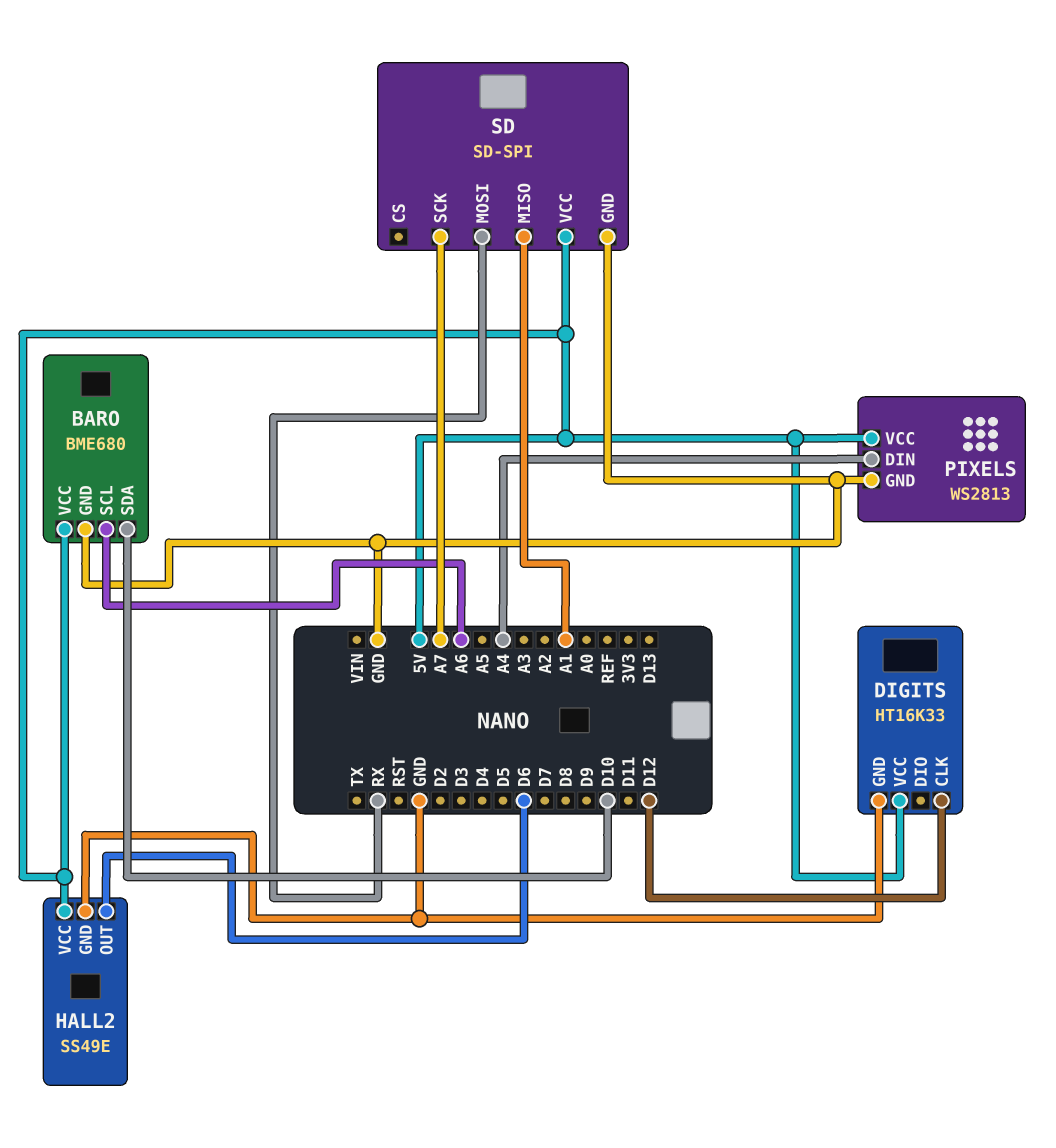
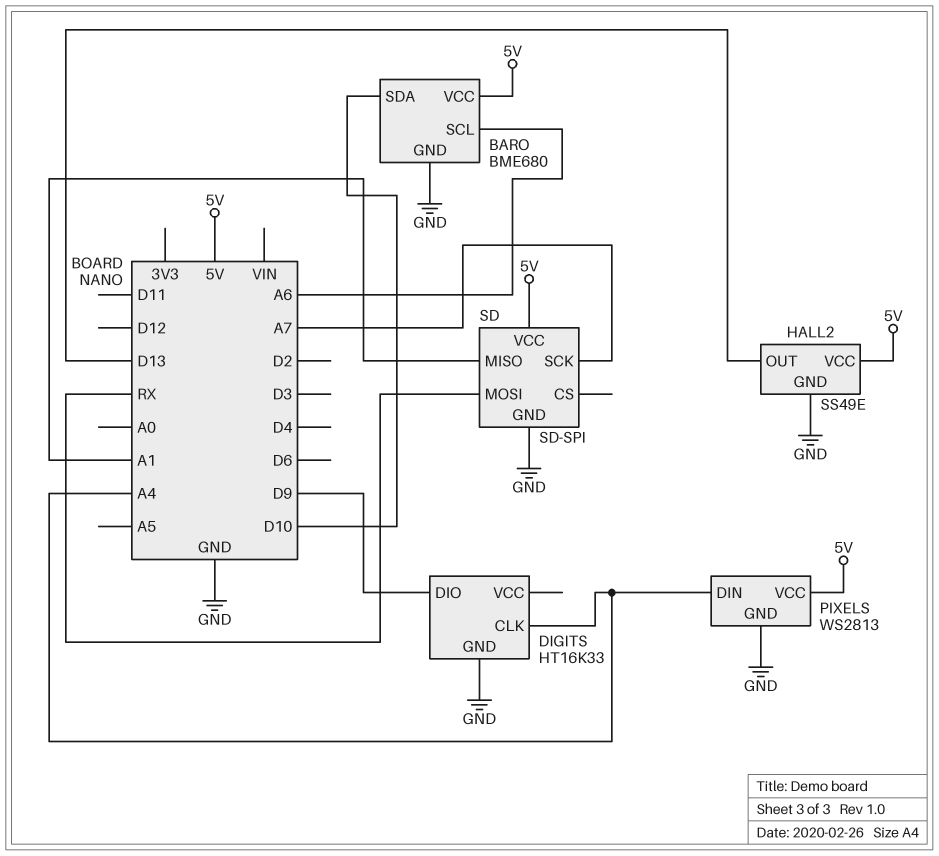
DIGITS pin CLK: D12 -> A4
DIGITS pin DIO: none -> D9
DIGITS pin VCC: 5V -> none
HALL2 pin OUT: D6 -> D13

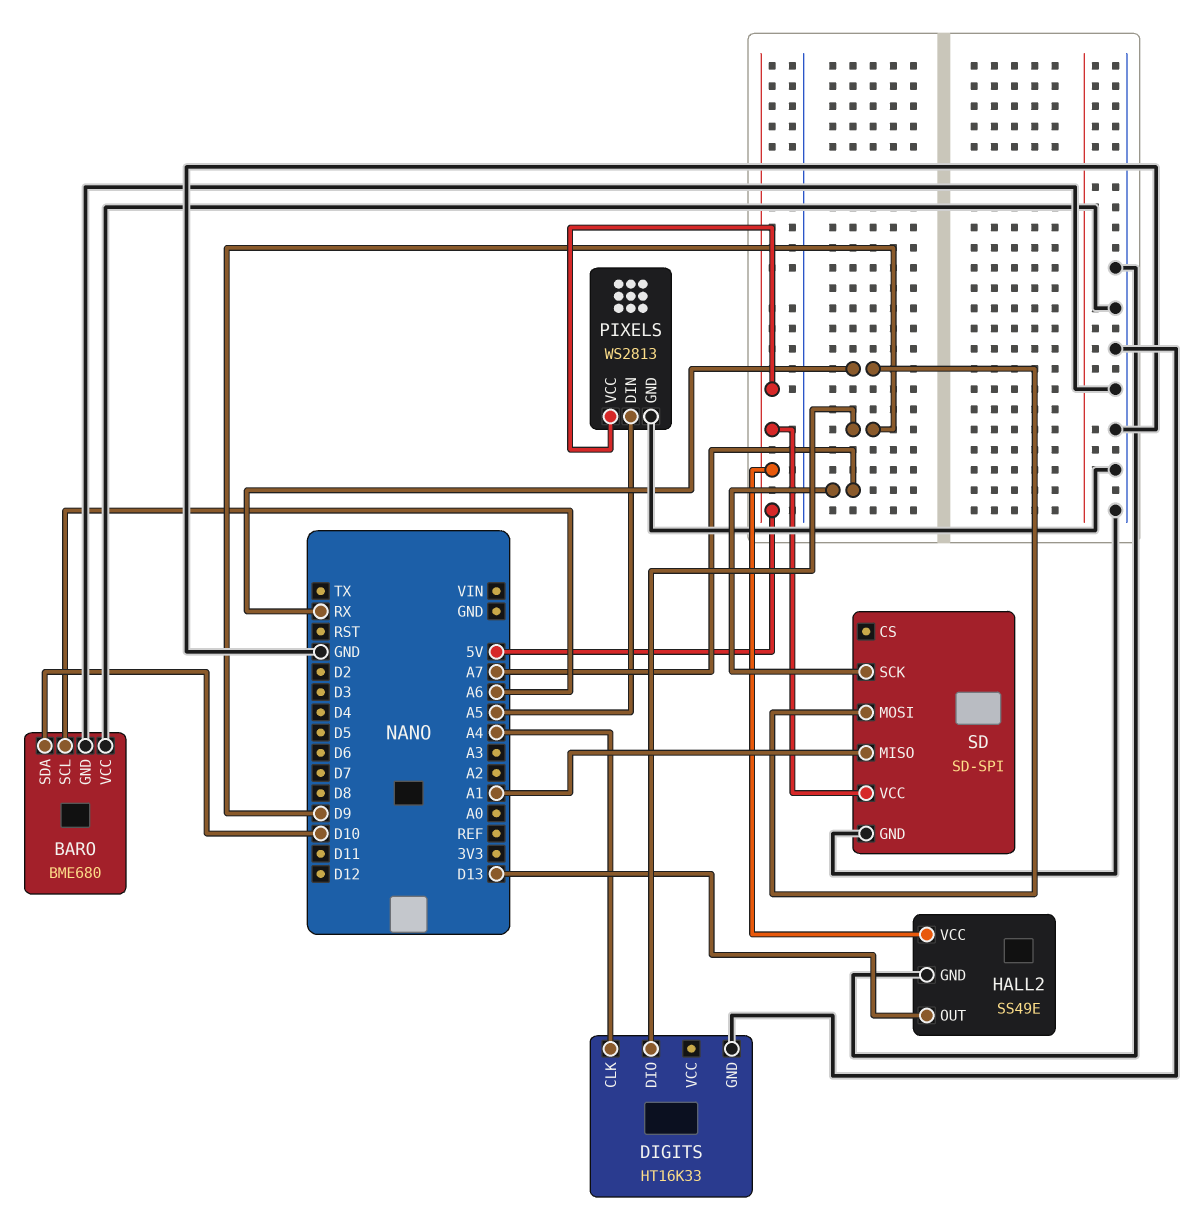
BARO pin VCC: 5V -> GND
PIXELS pin DIN: A4 -> A5

